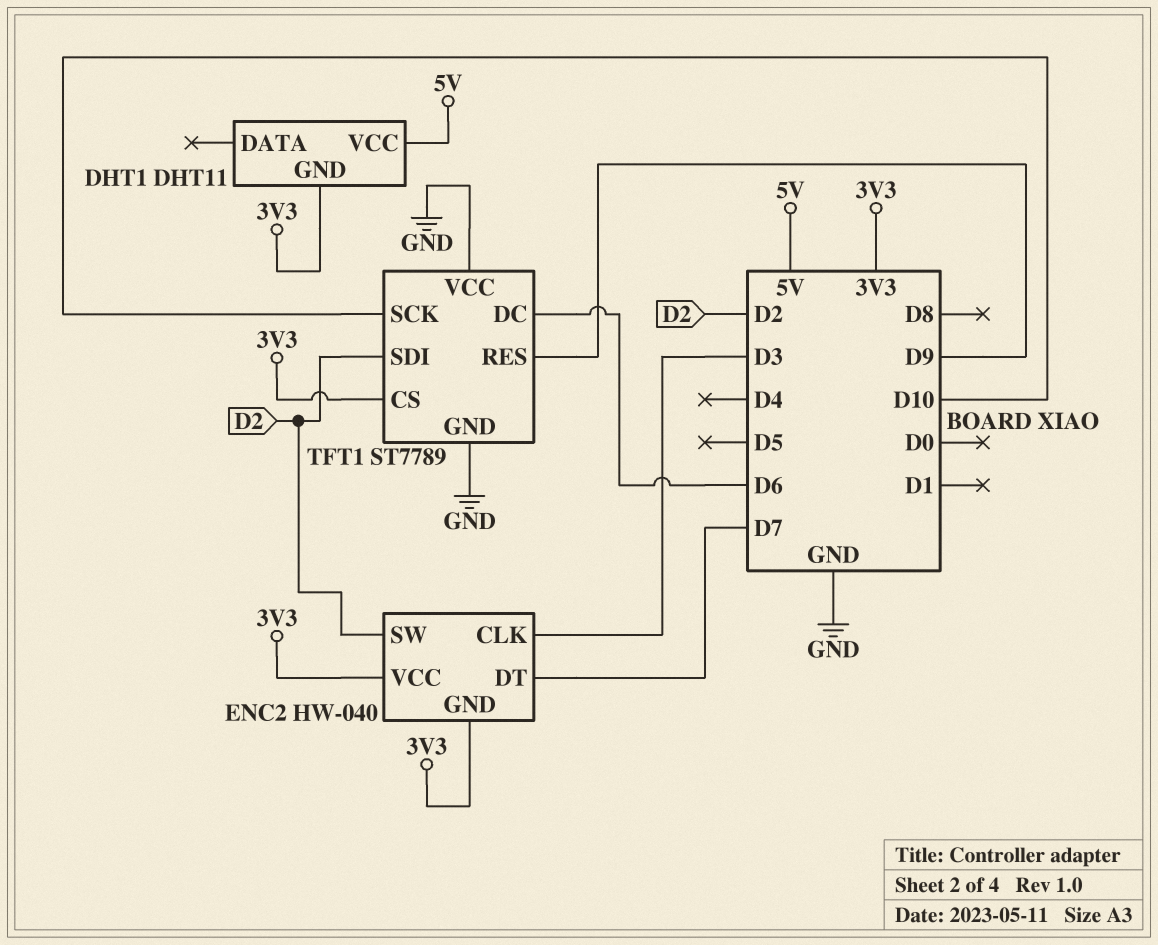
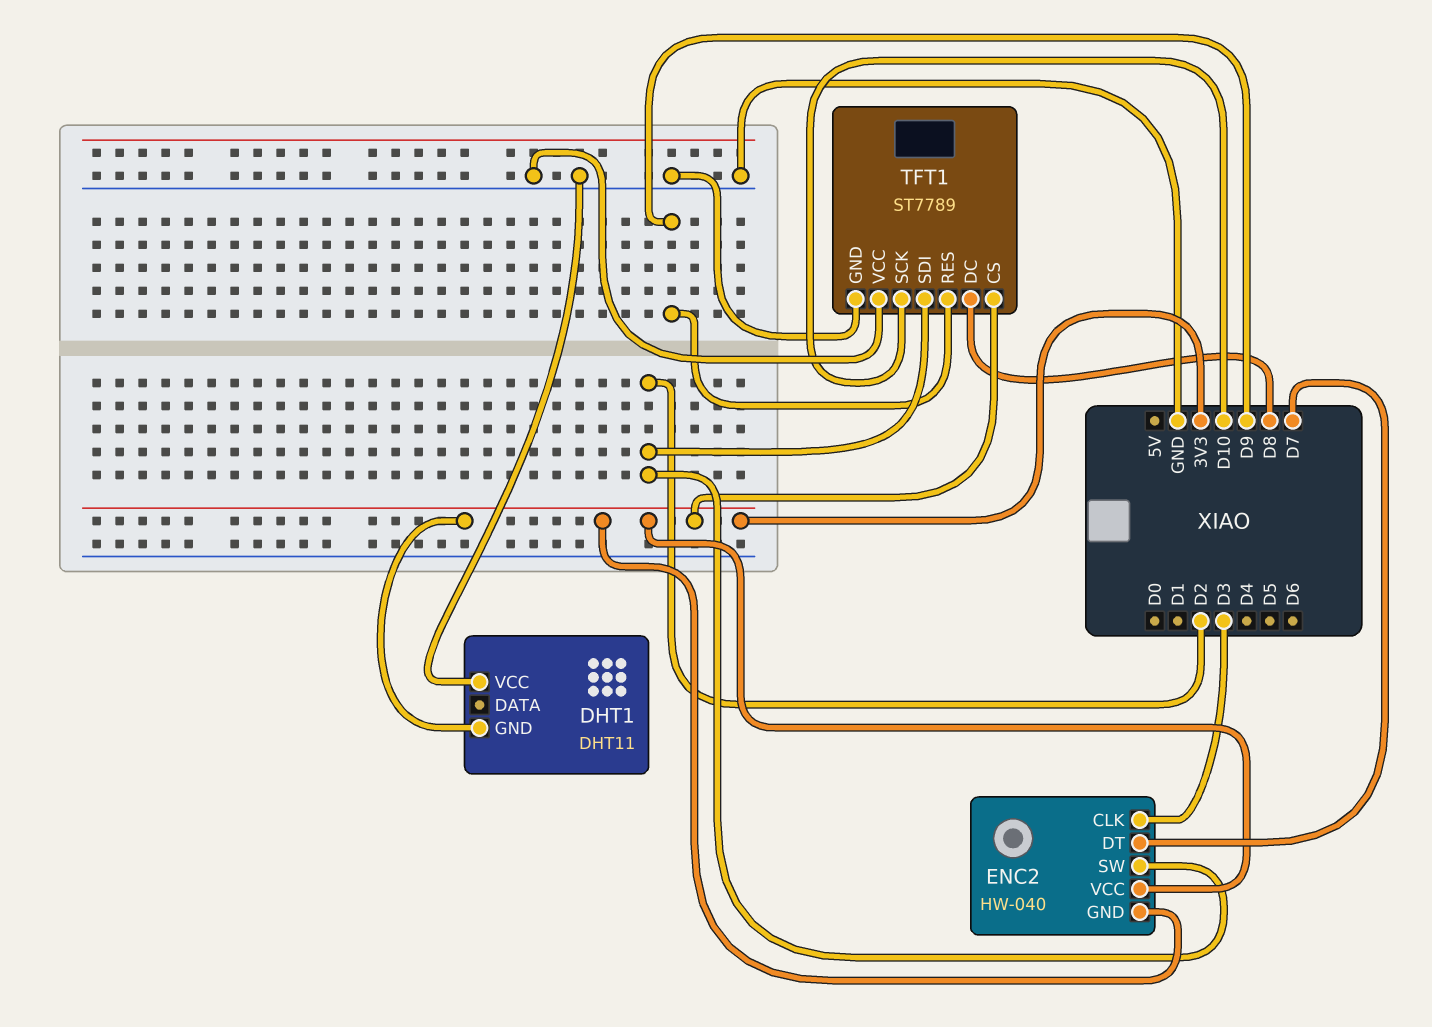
DHT1 pin VCC: 5V -> GND
TFT1 pin DC: D6 -> D8

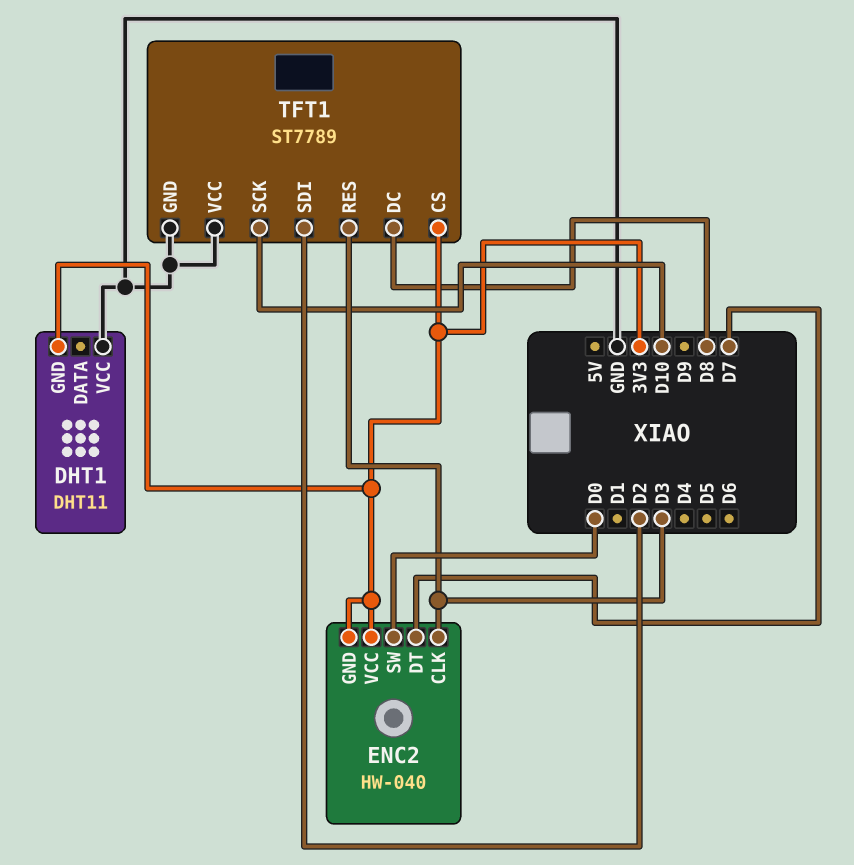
ENC2 pin SW: D2 -> D0
TFT1 pin RES: D9 -> D3

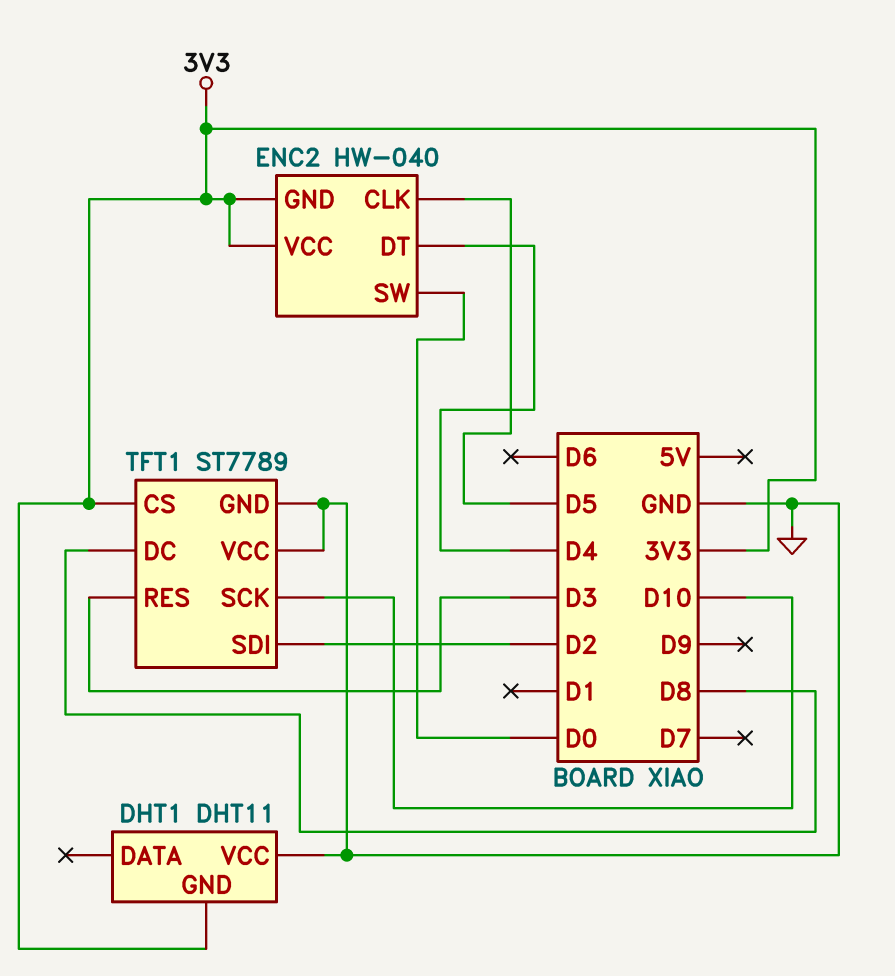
ENC2 pin CLK: D3 -> D5
ENC2 pin DT: D7 -> D4

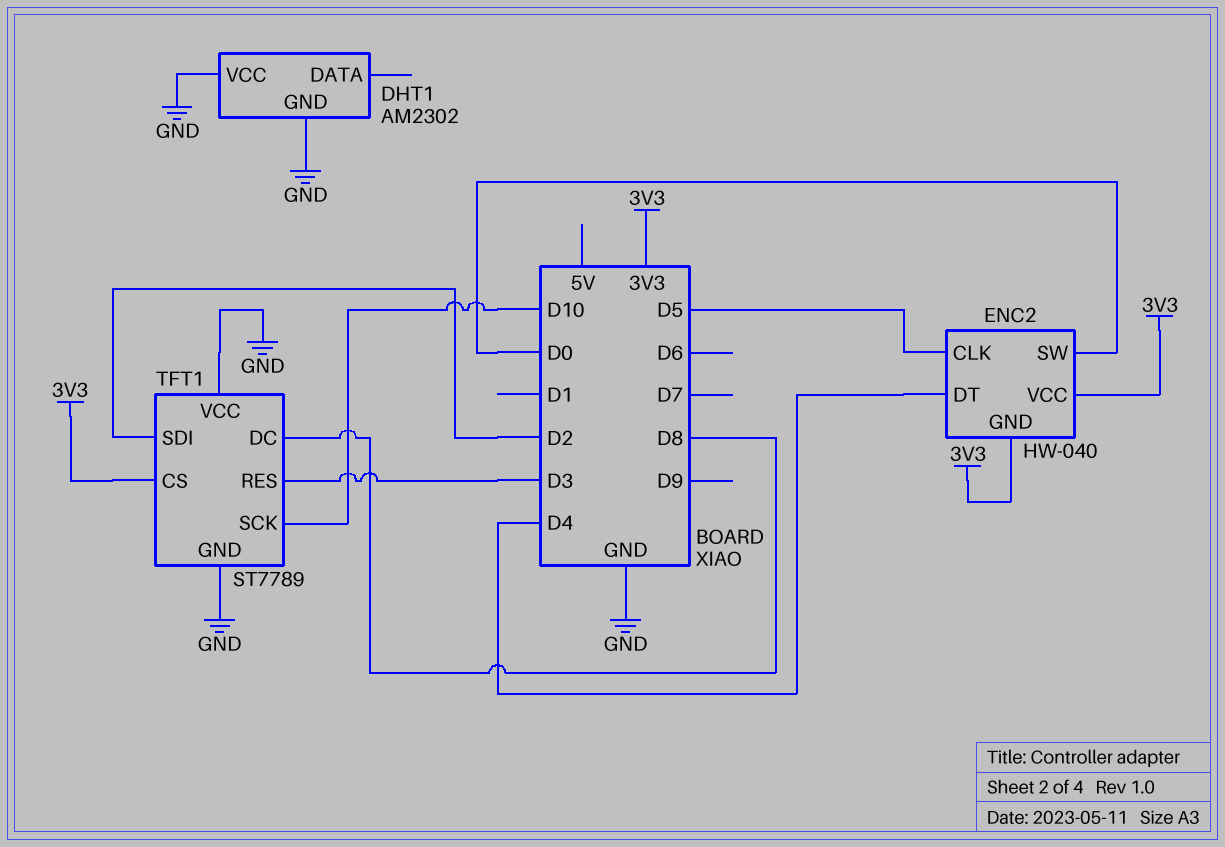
DHT1: DHT11 -> AM2302
DHT1 pin GND: 3V3 -> GND

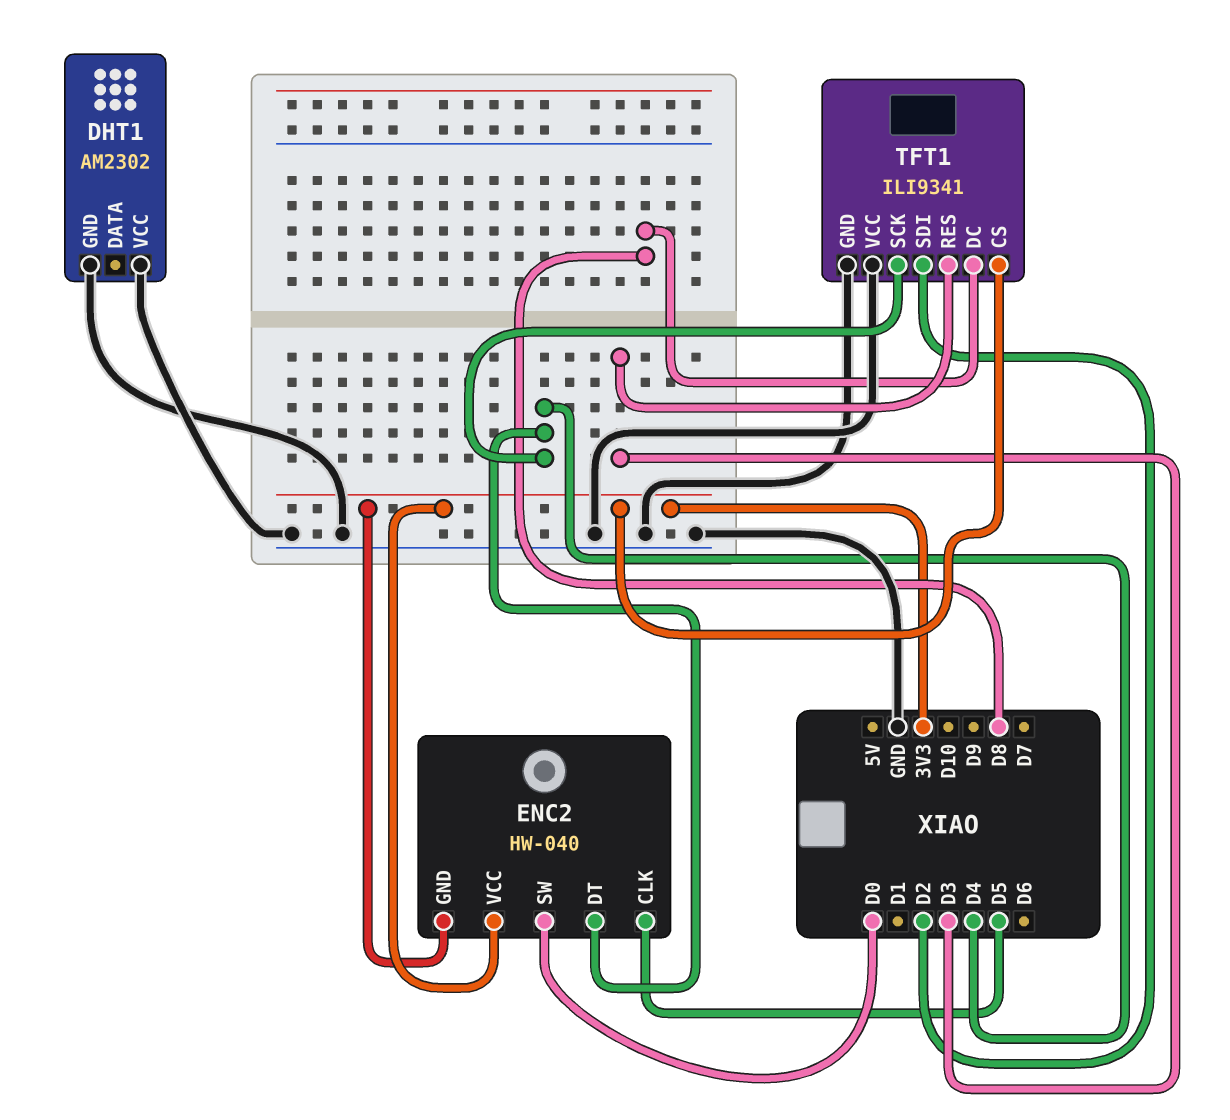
TFT1: ST7789 -> ILI9341
TFT1 pin SCK: D10 -> D4

